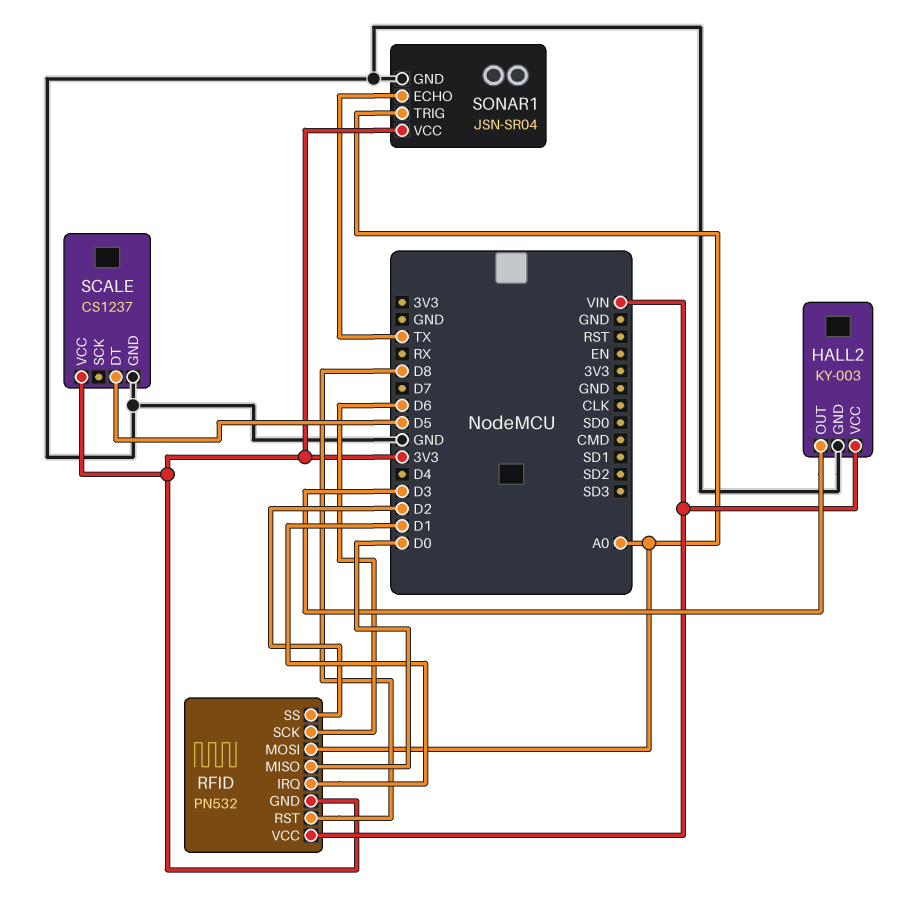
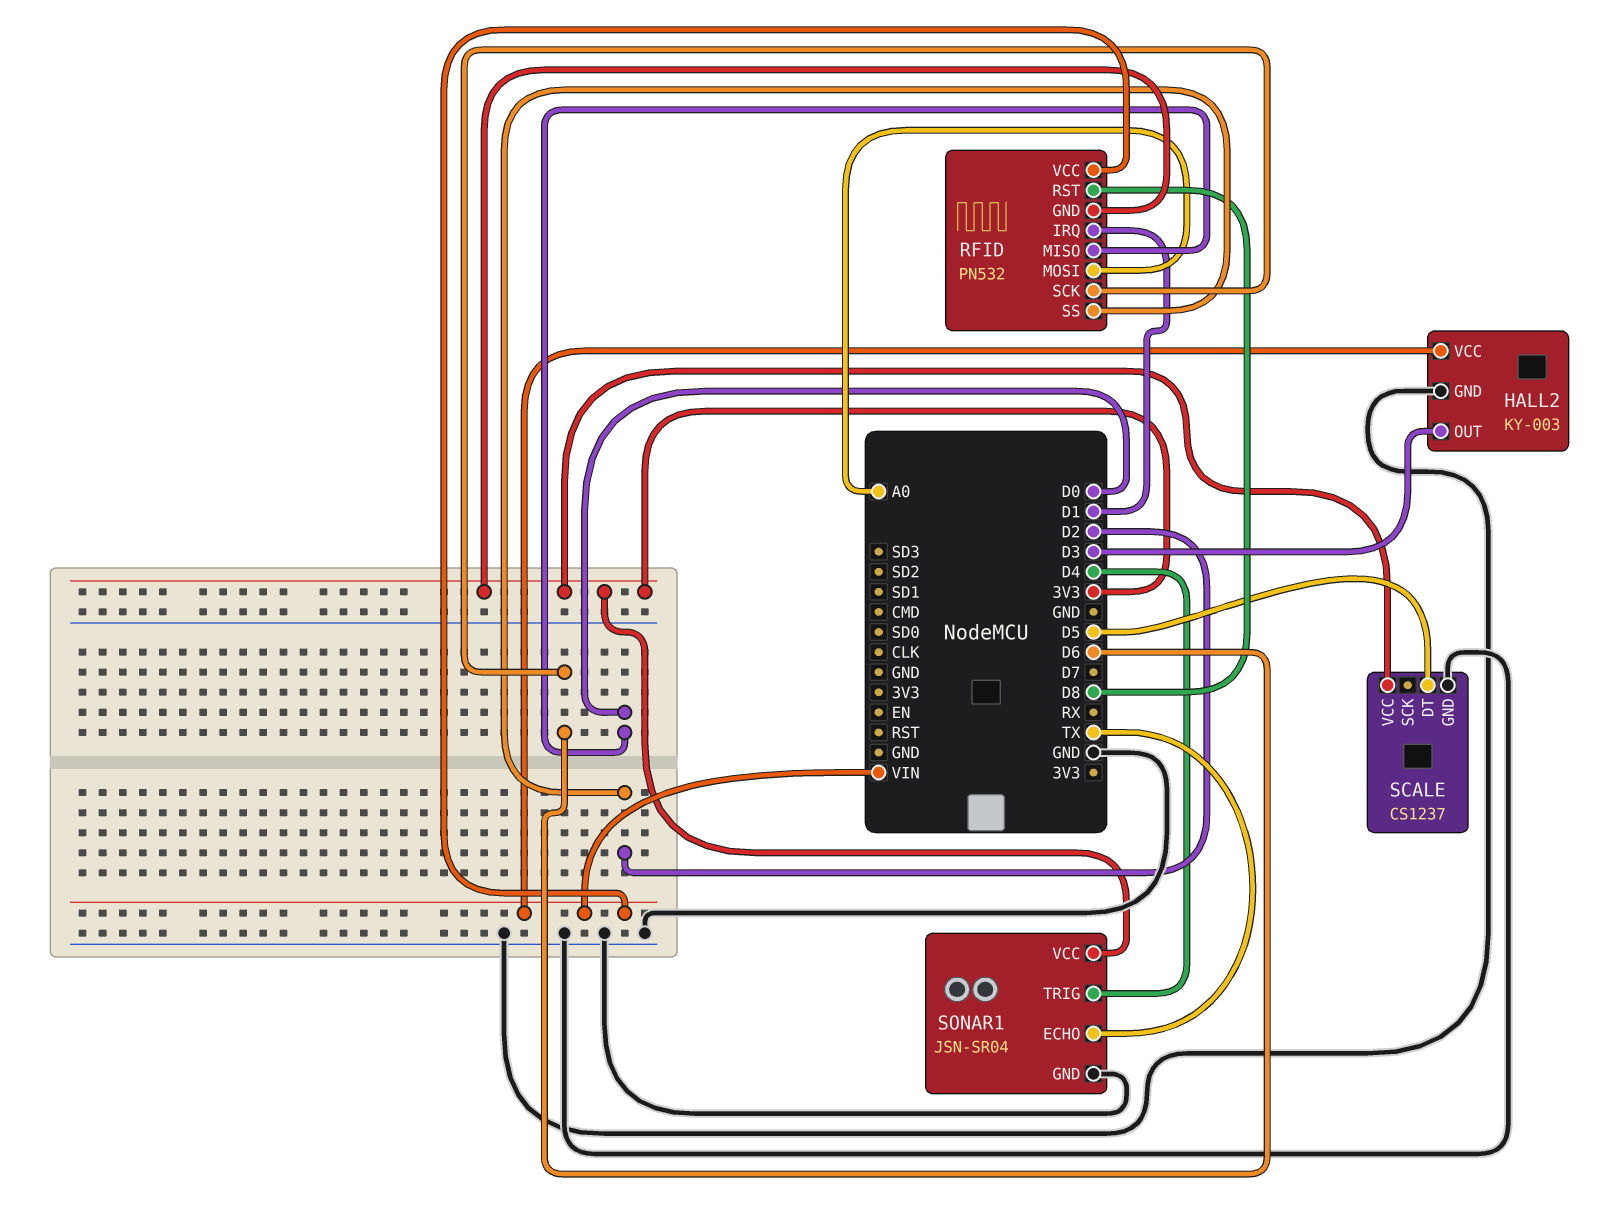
SONAR1 pin TRIG: A0 -> D4

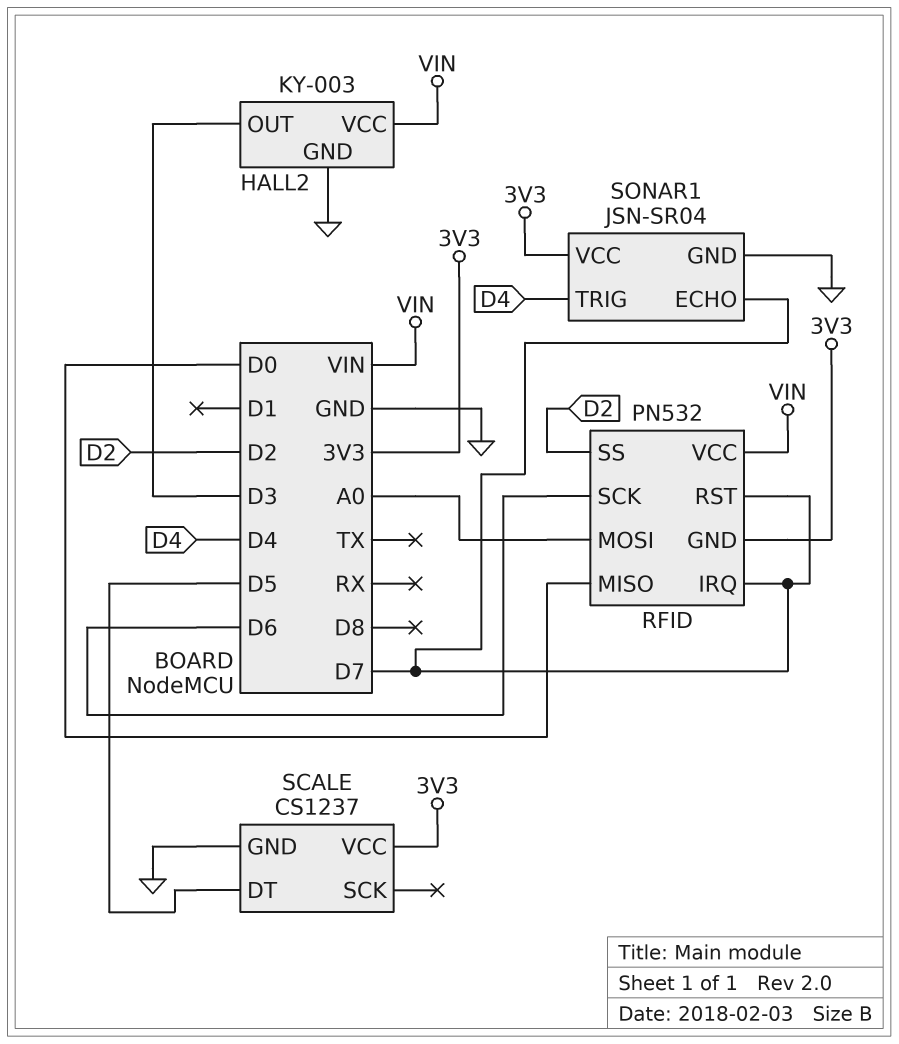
RFID pin IRQ: D1 -> D7
RFID pin RST: D8 -> D7
SONAR1 pin ECHO: TX -> D7

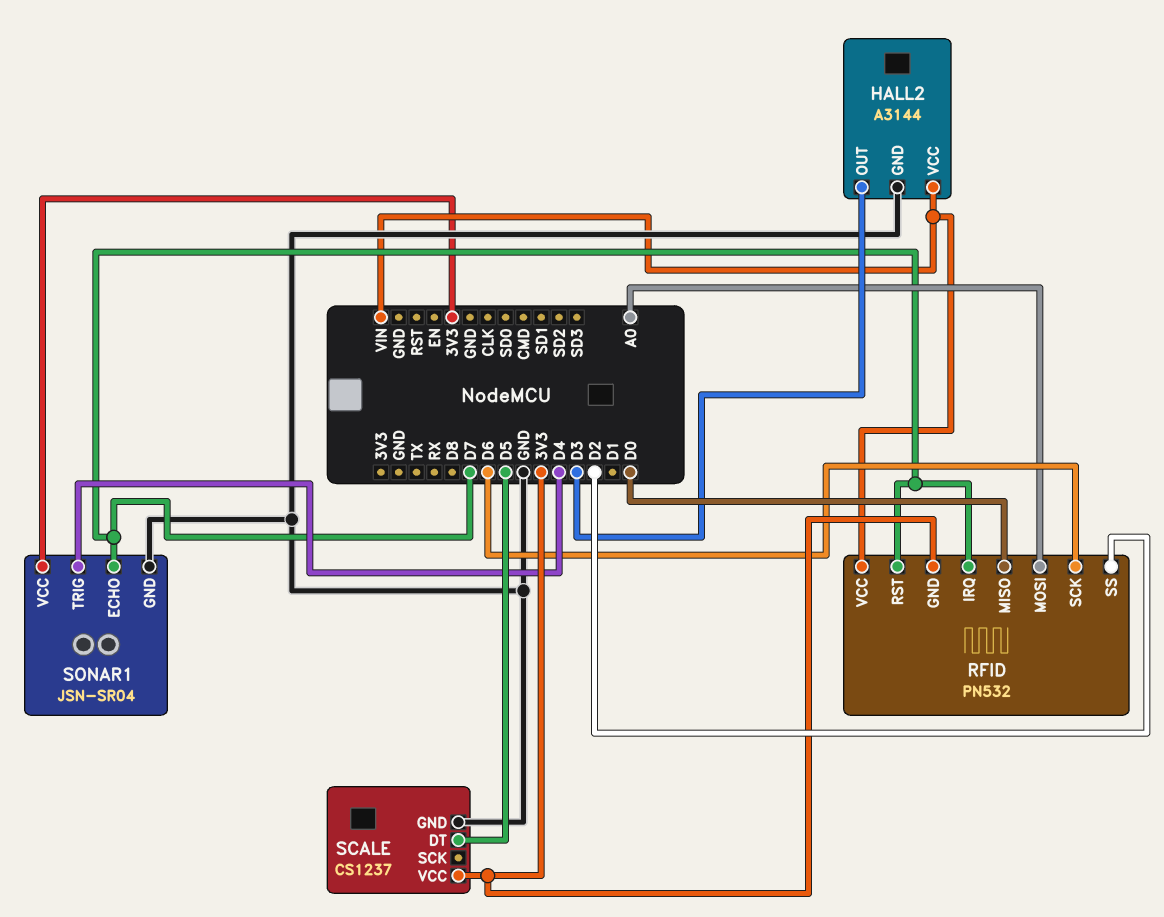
HALL2: KY-003 -> A3144

